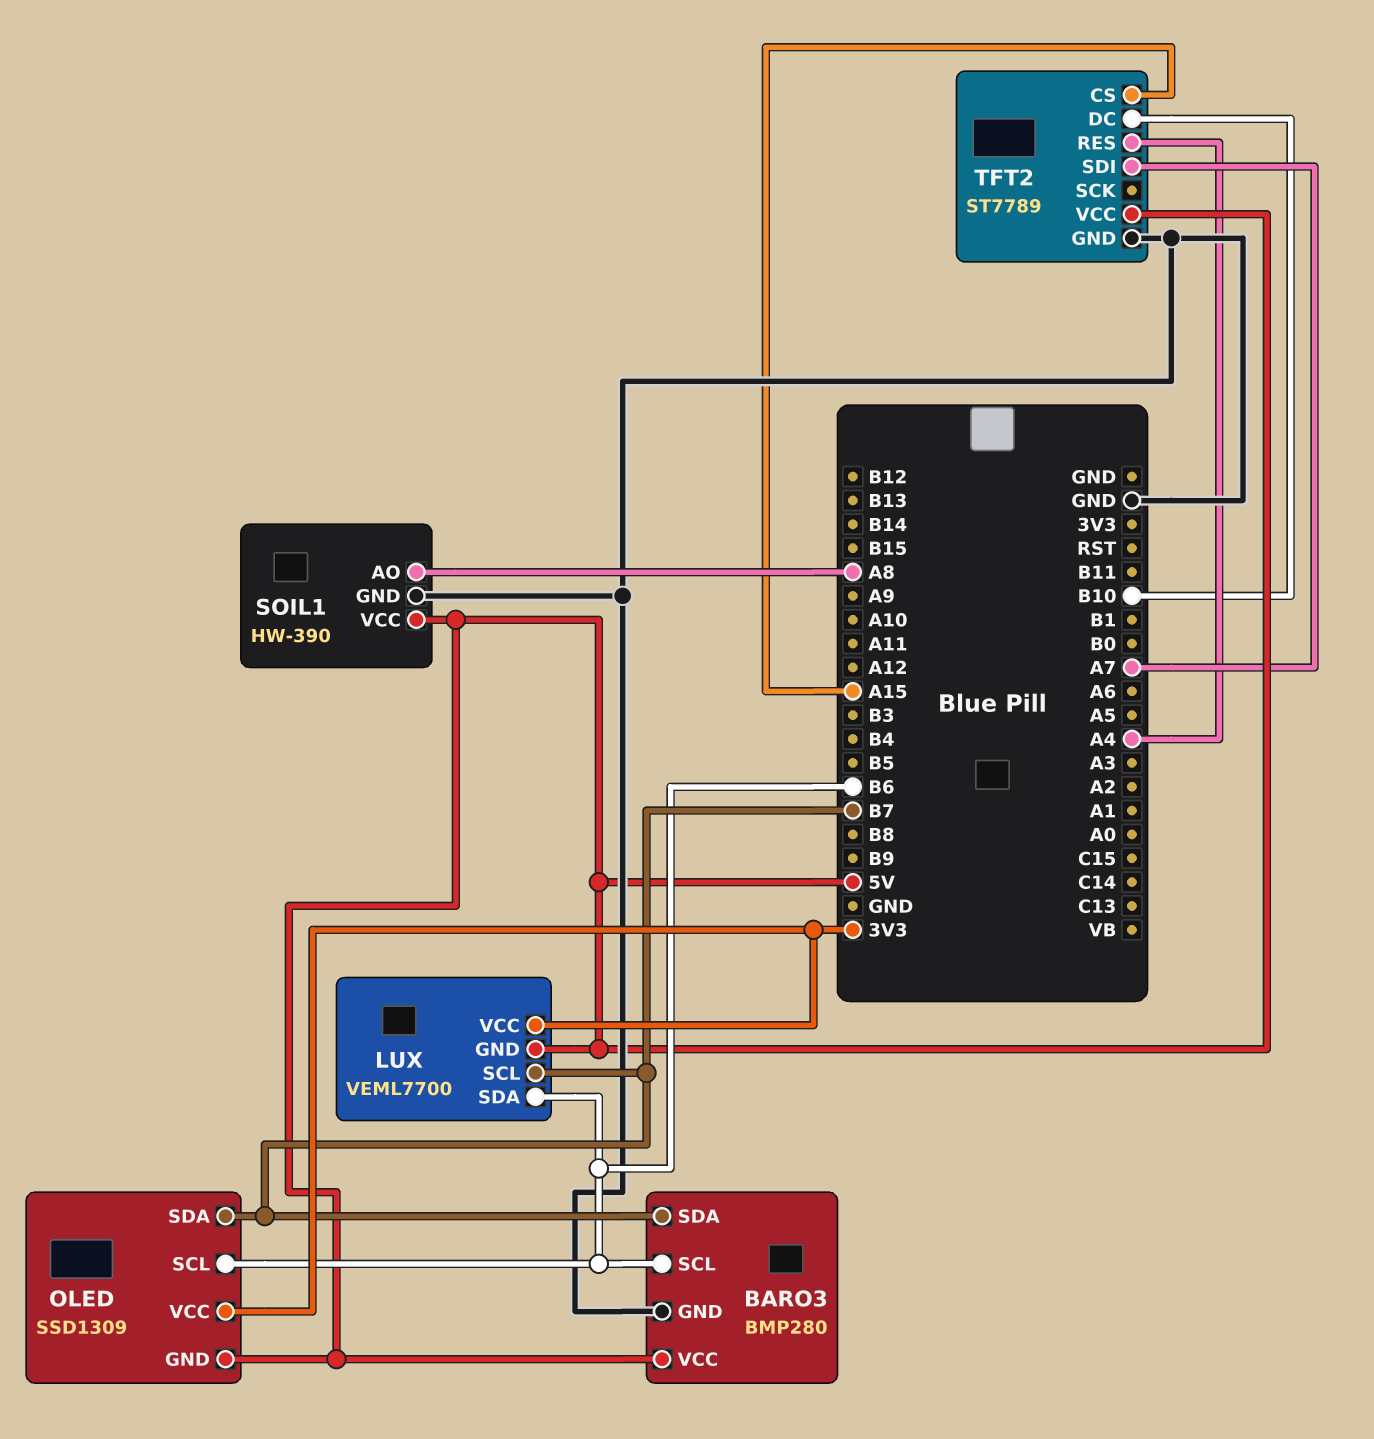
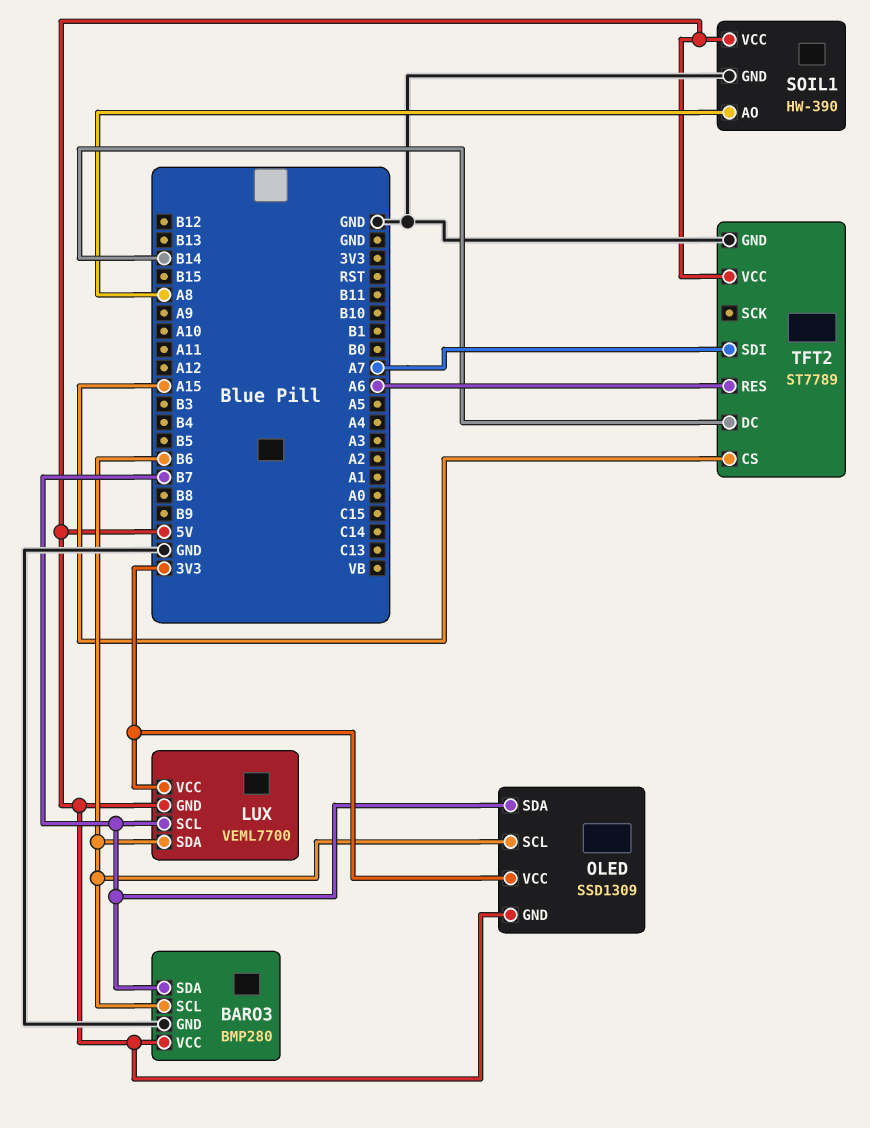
TFT2 pin DC: B10 -> B14
TFT2 pin RES: A4 -> A6

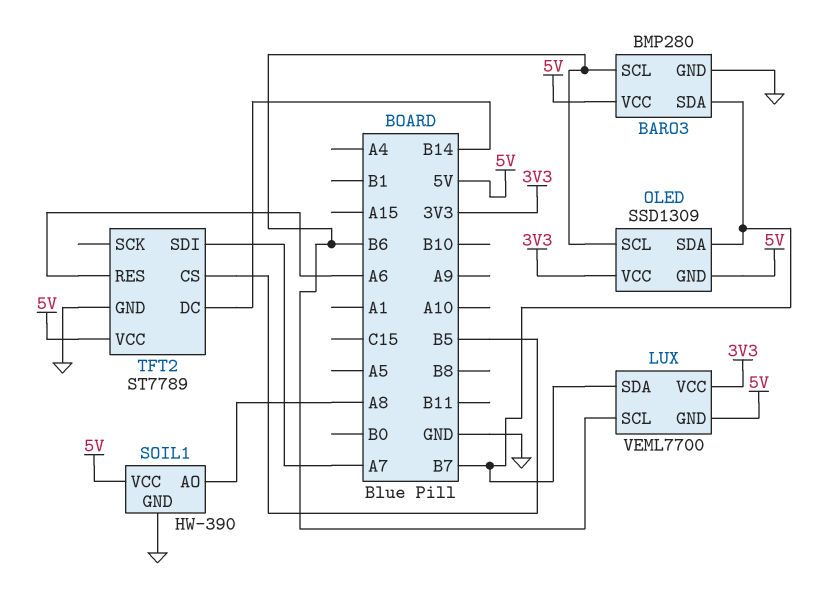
LUX pin SCL: B7 -> B6
LUX pin SDA: B6 -> B7
TFT2 pin CS: A15 -> B5

